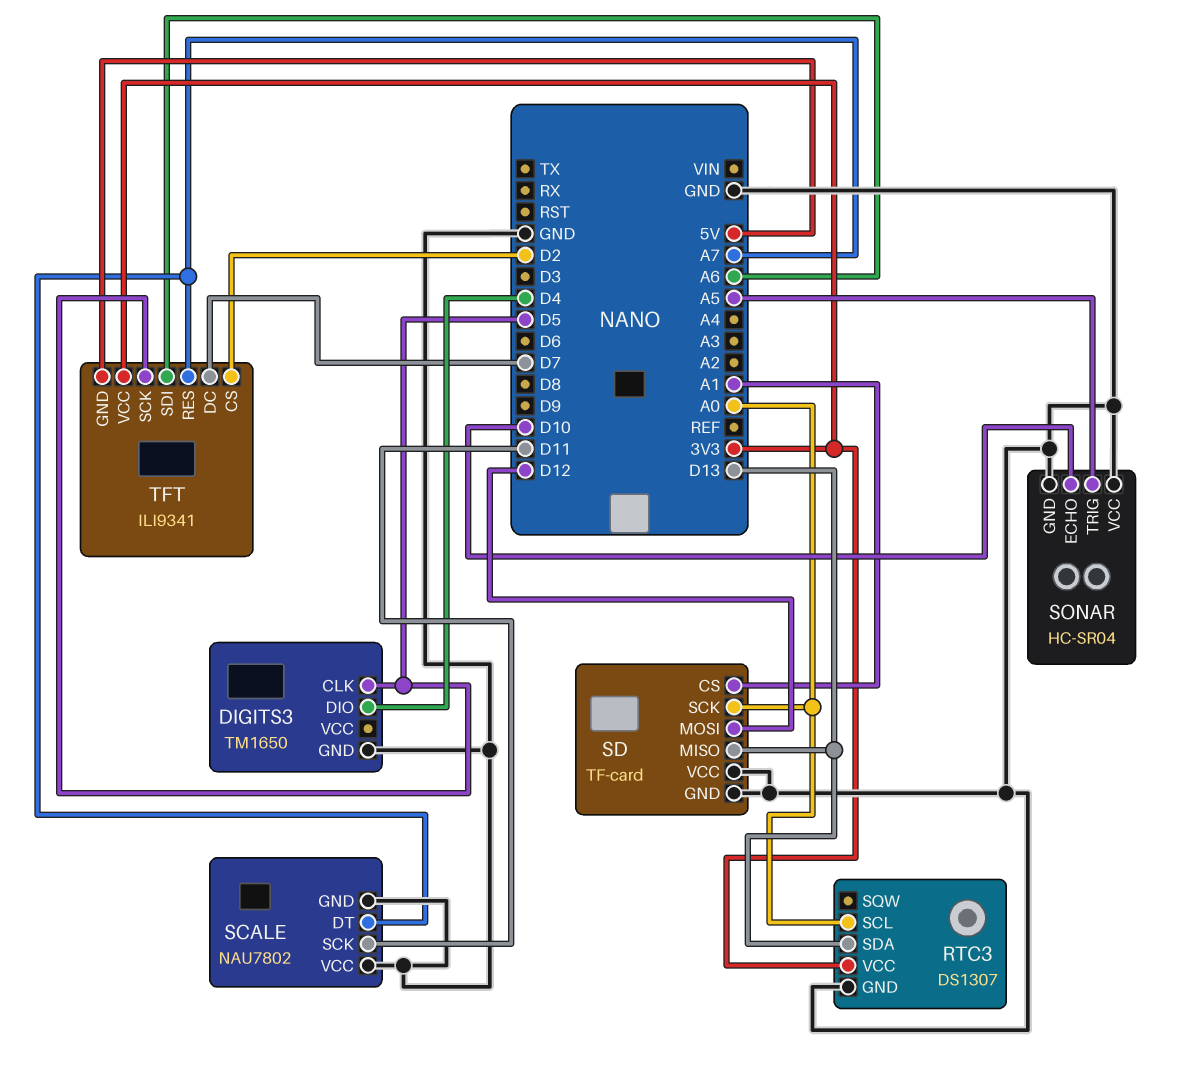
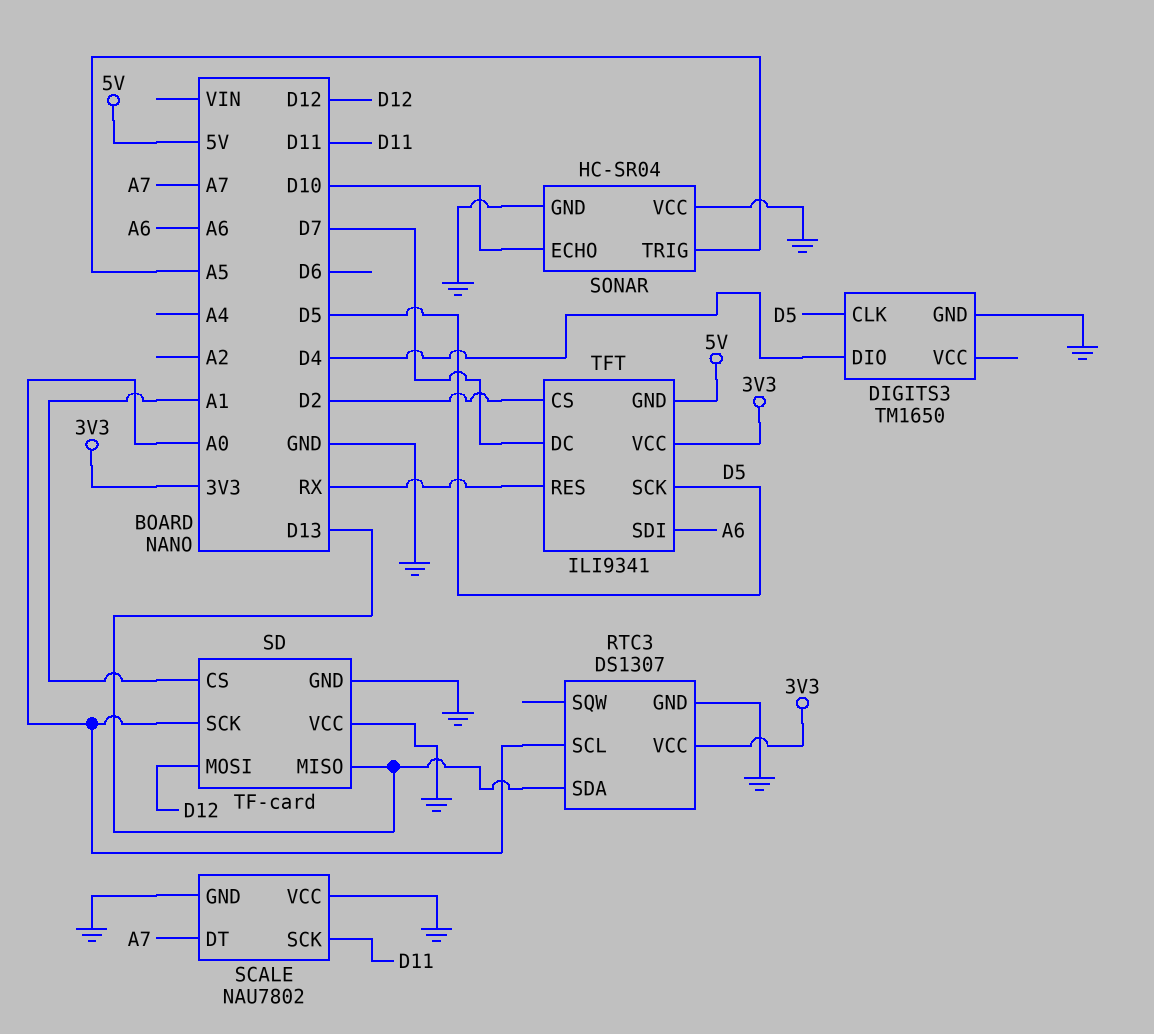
TFT pin RES: A7 -> RX

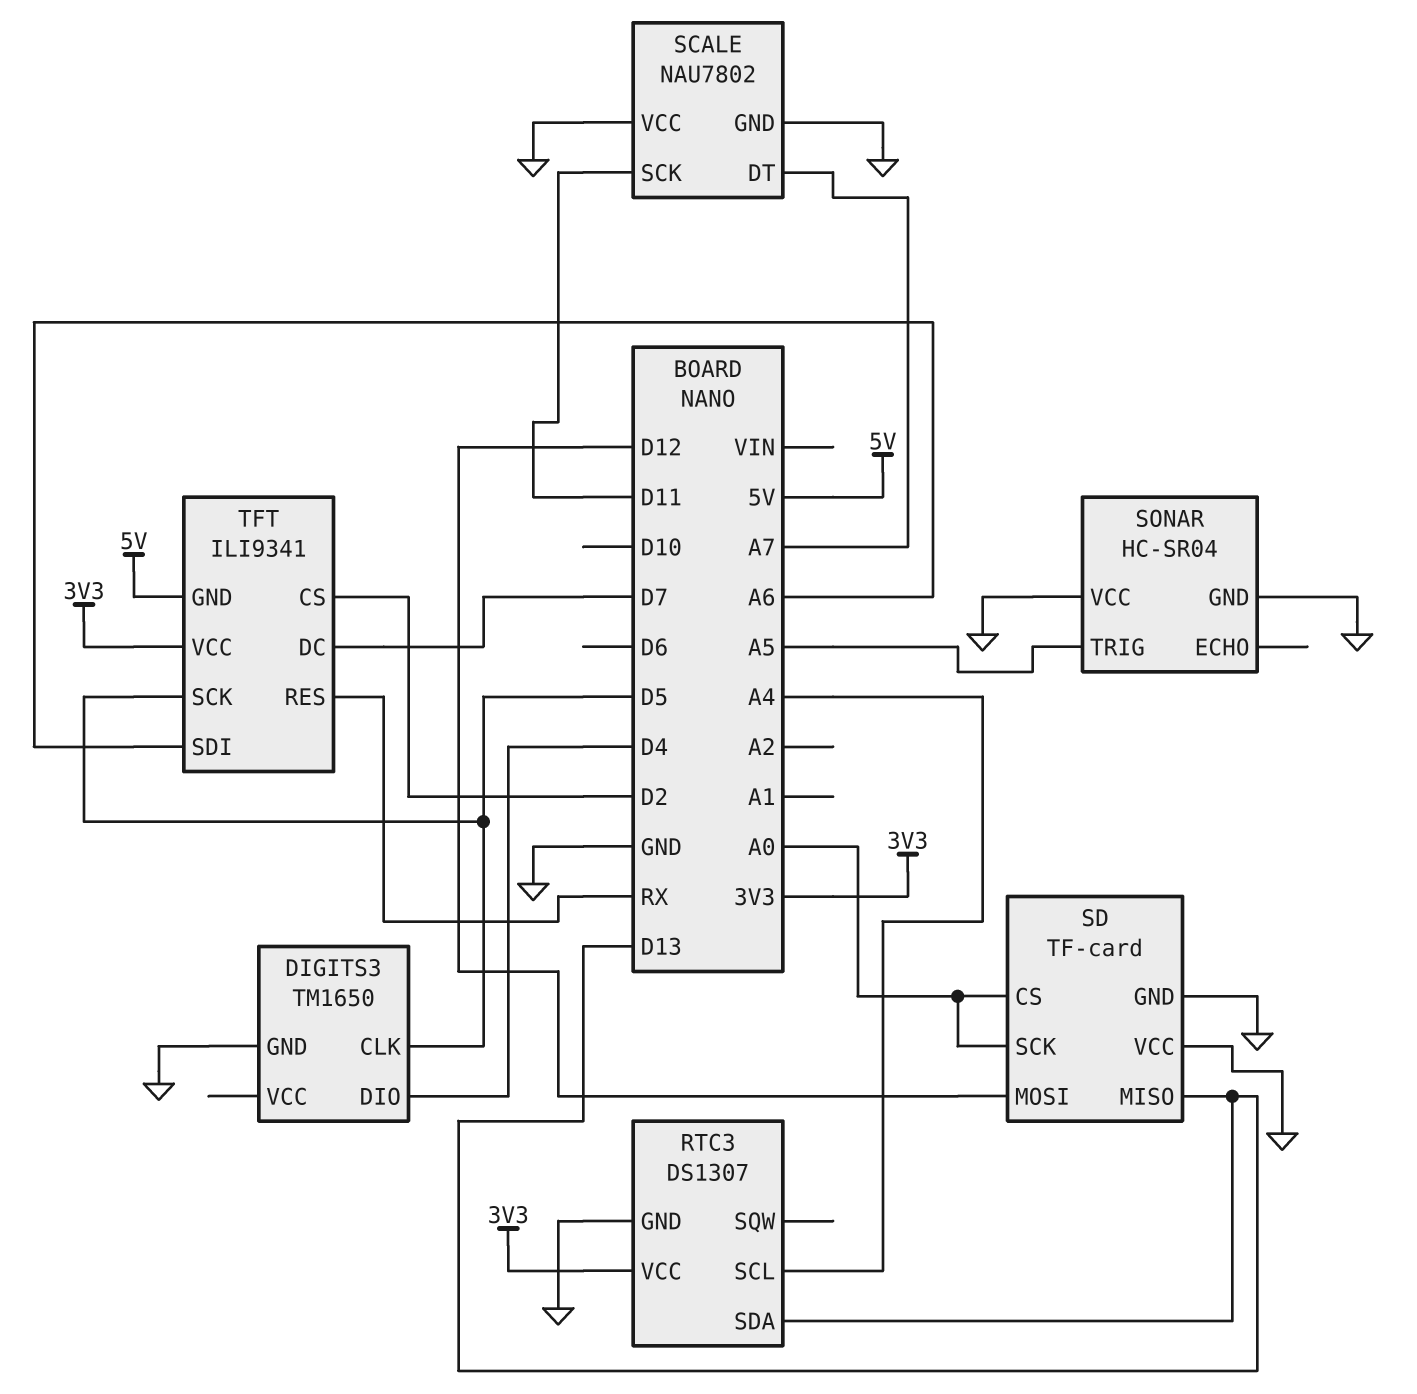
RTC3 pin SCL: A0 -> A4
SD pin CS: A1 -> A0
SONAR pin ECHO: D10 -> none

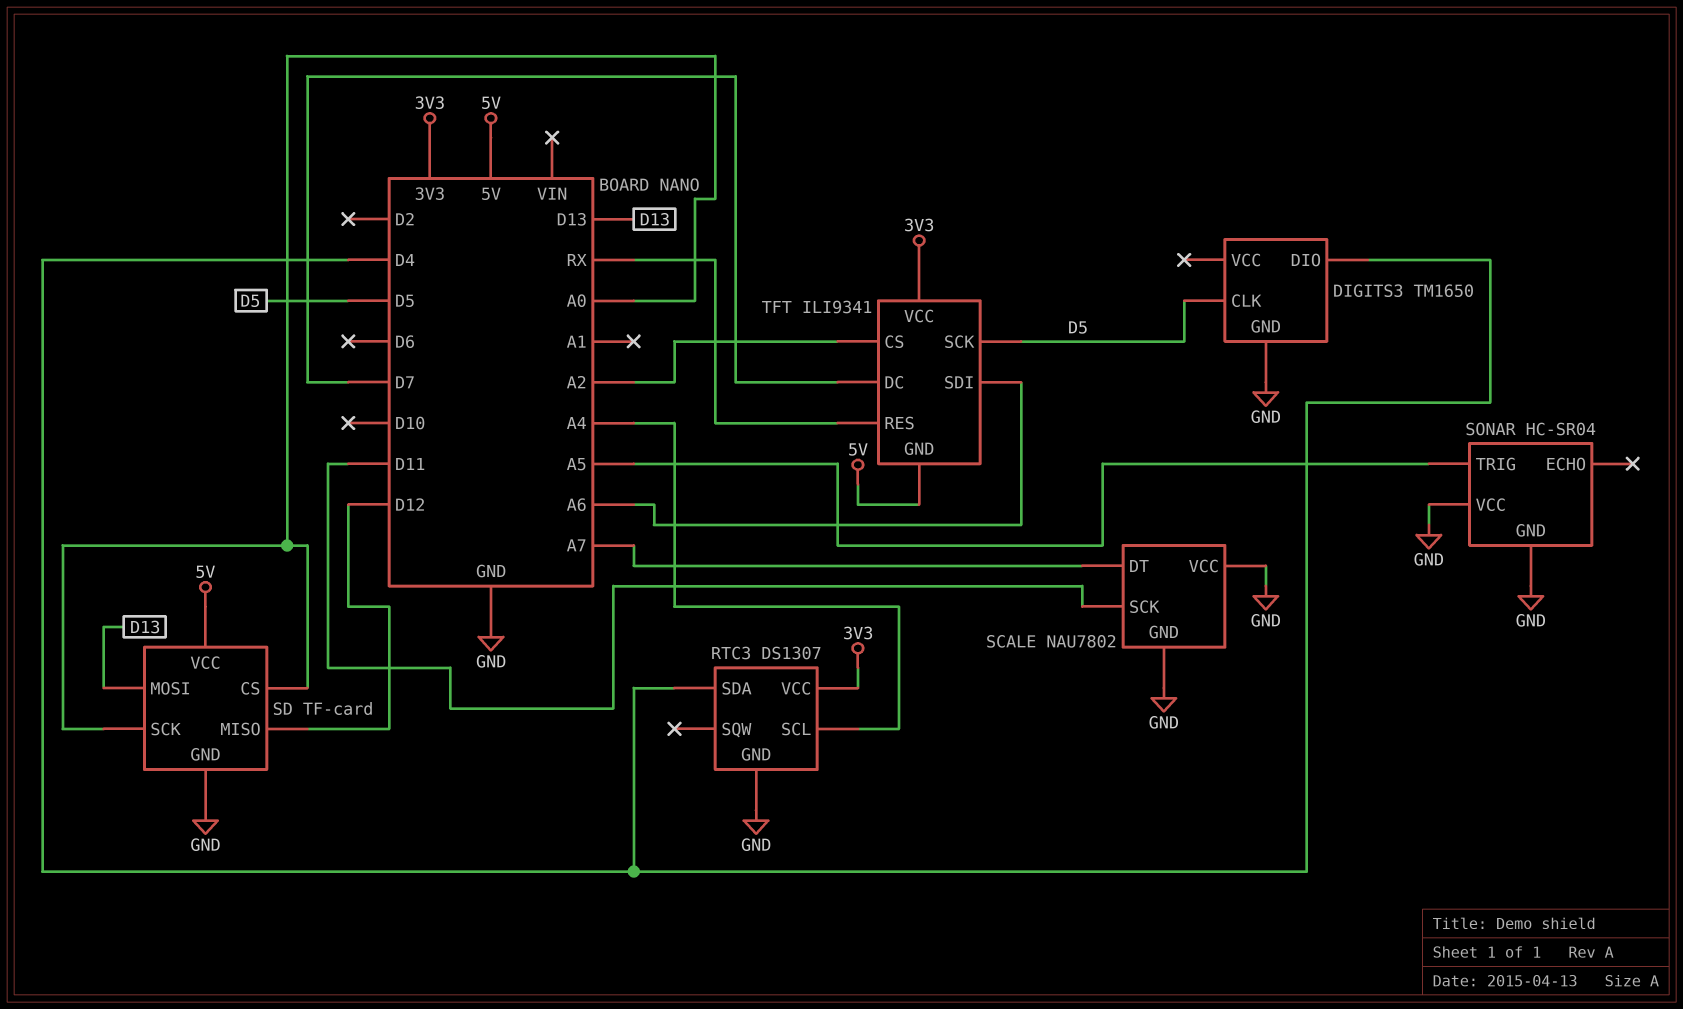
RTC3 pin SDA: D13 -> D4
SD pin MISO: D13 -> D12
SD pin MOSI: D12 -> D13
SD pin VCC: GND -> 5V
TFT pin CS: D2 -> A2

